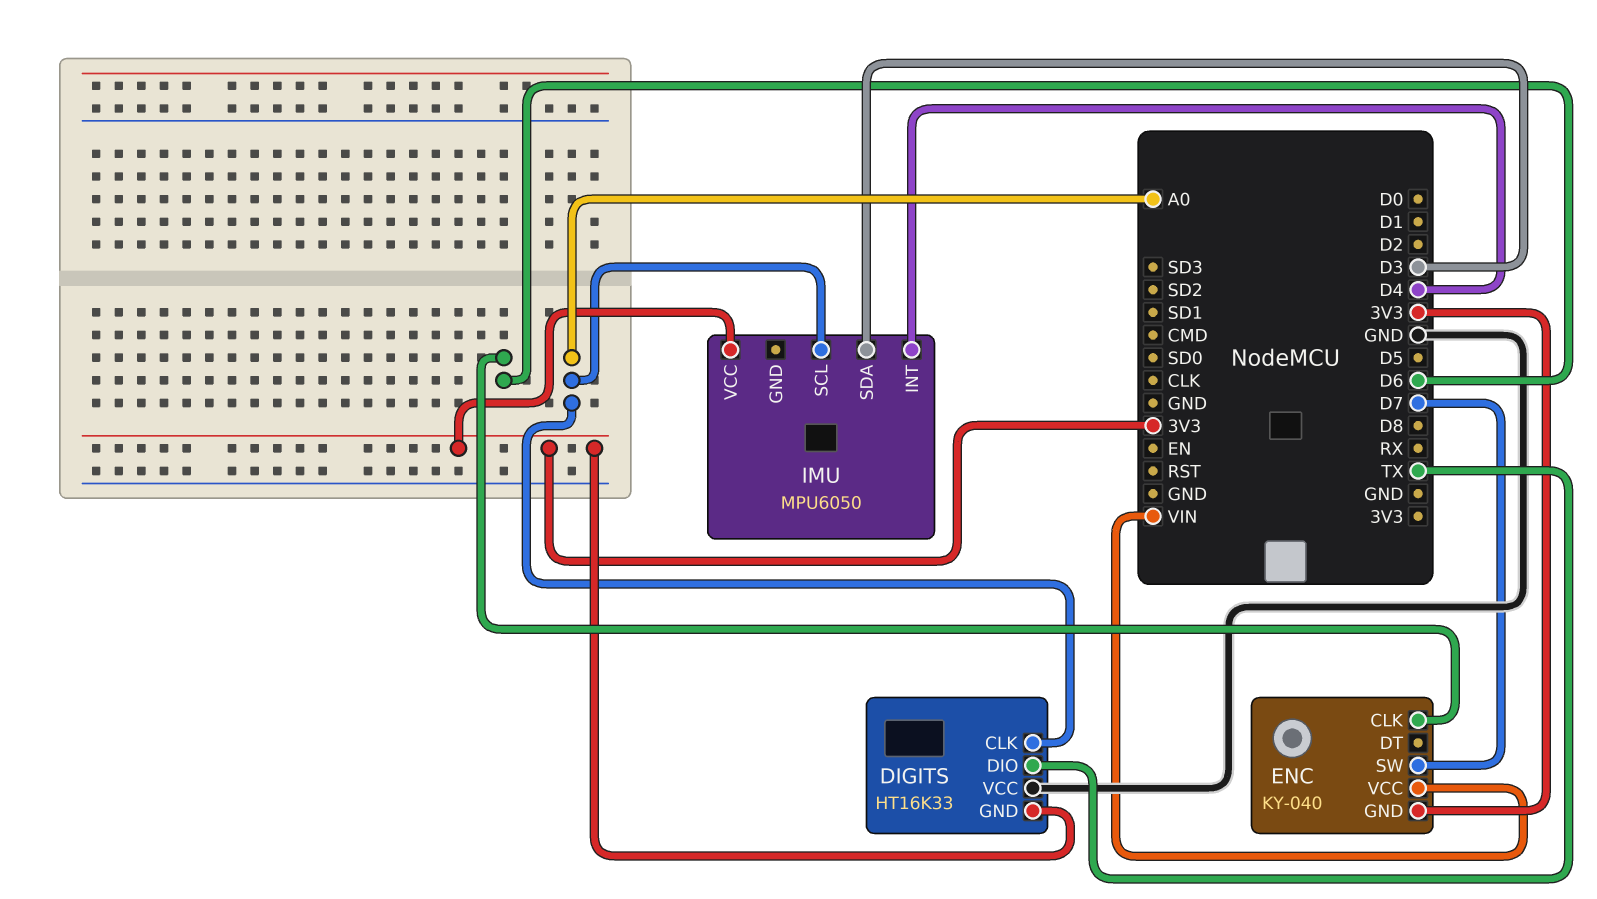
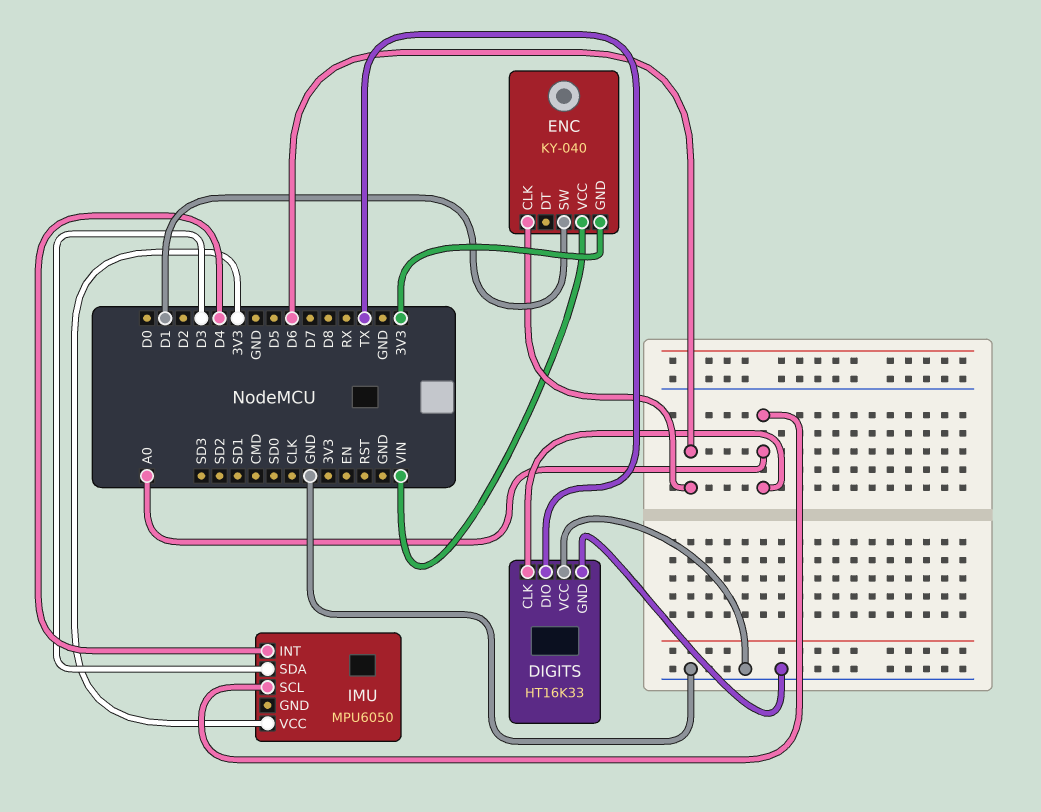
DIGITS pin GND: 3V3 -> GND
ENC pin SW: D7 -> D1

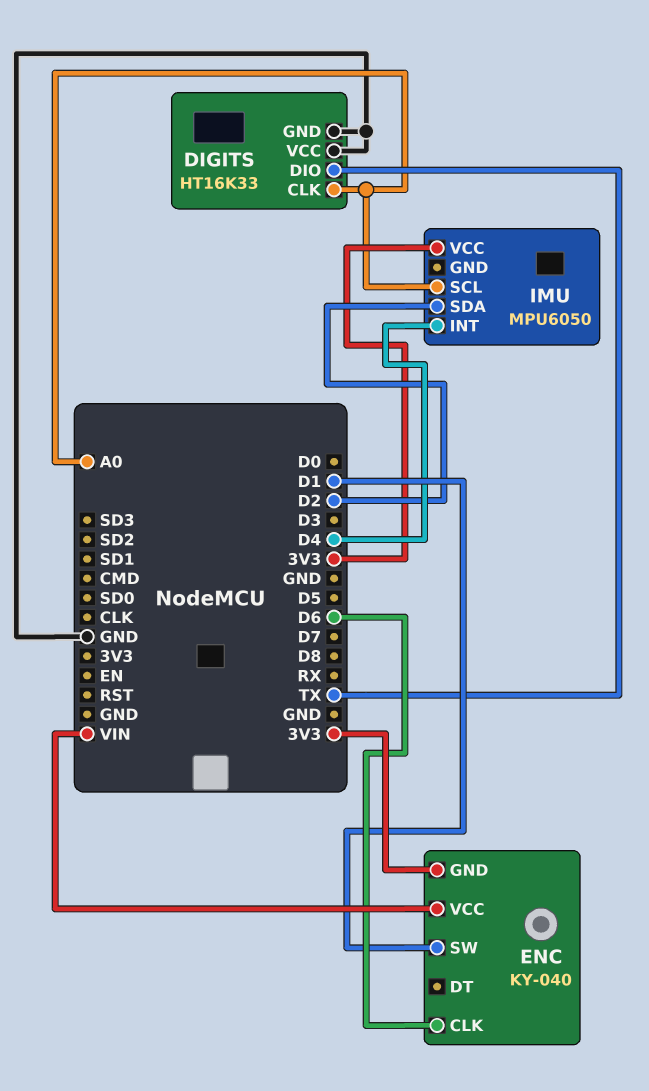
IMU pin SDA: D3 -> D2

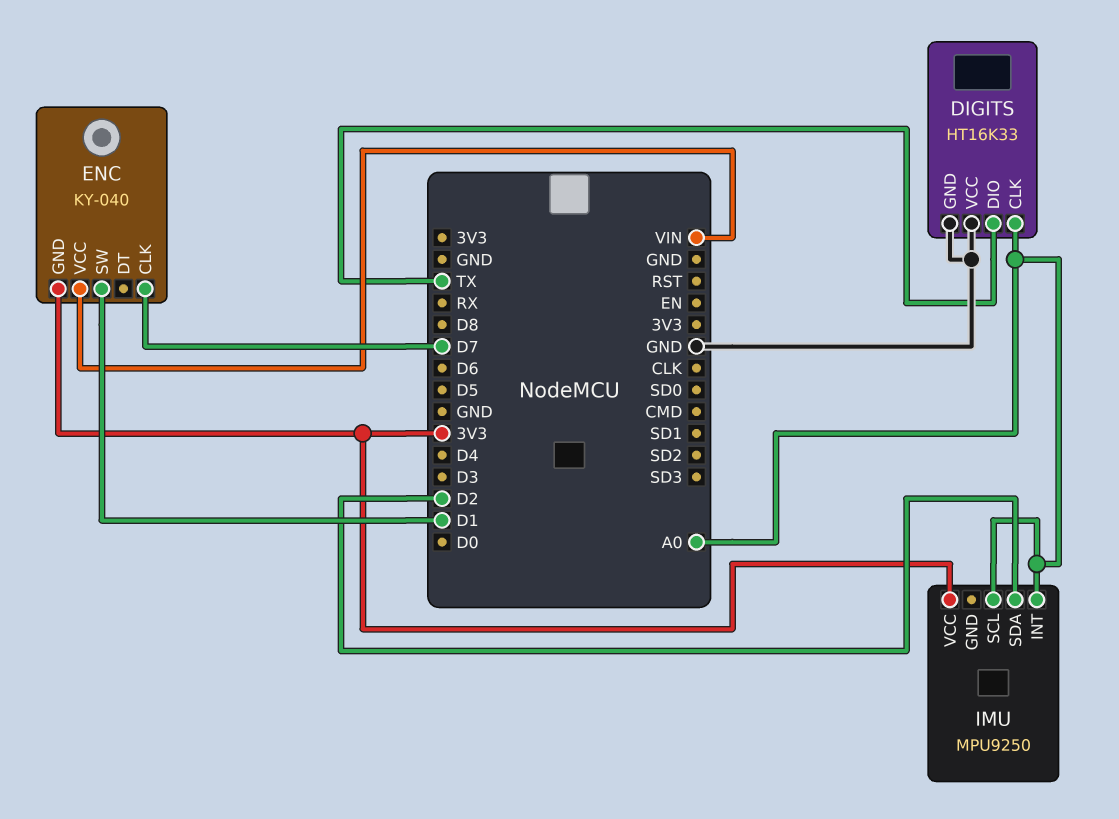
ENC pin CLK: D6 -> D7
IMU: MPU6050 -> MPU9250
IMU pin INT: D4 -> A0

